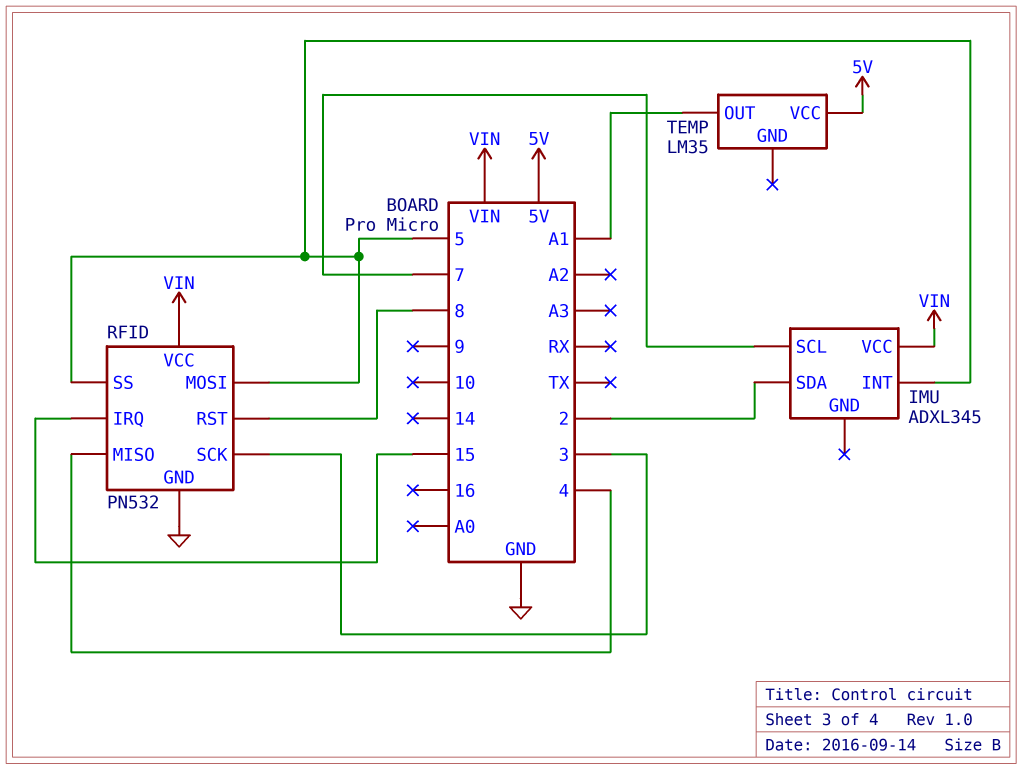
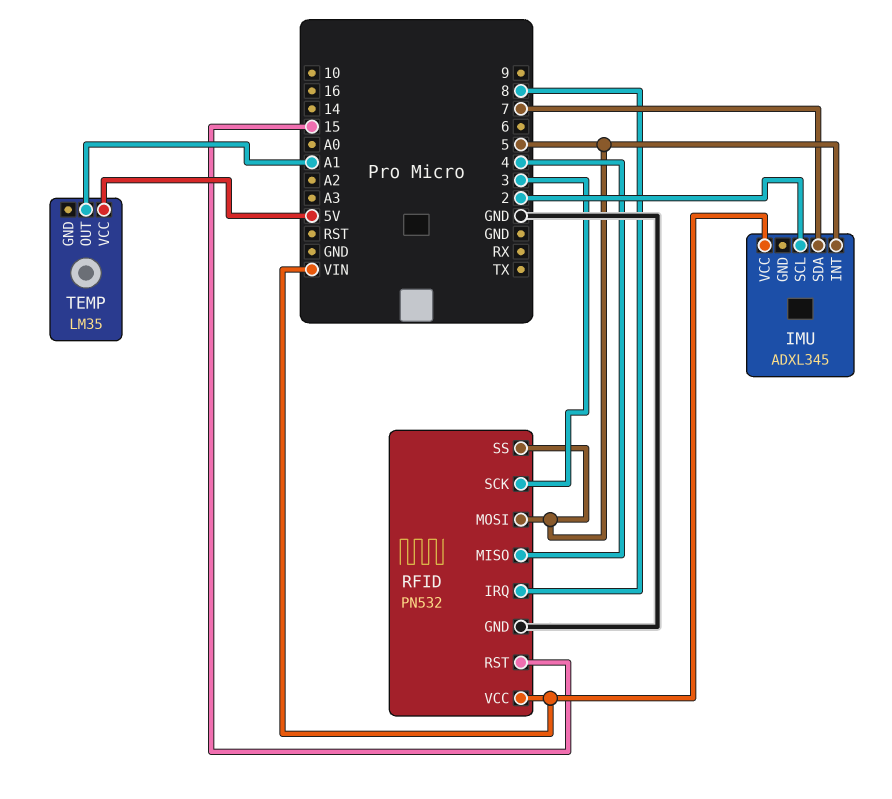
IMU pin SCL: 7 -> 2
IMU pin SDA: 2 -> 7
RFID pin IRQ: 15 -> 8
RFID pin RST: 8 -> 15

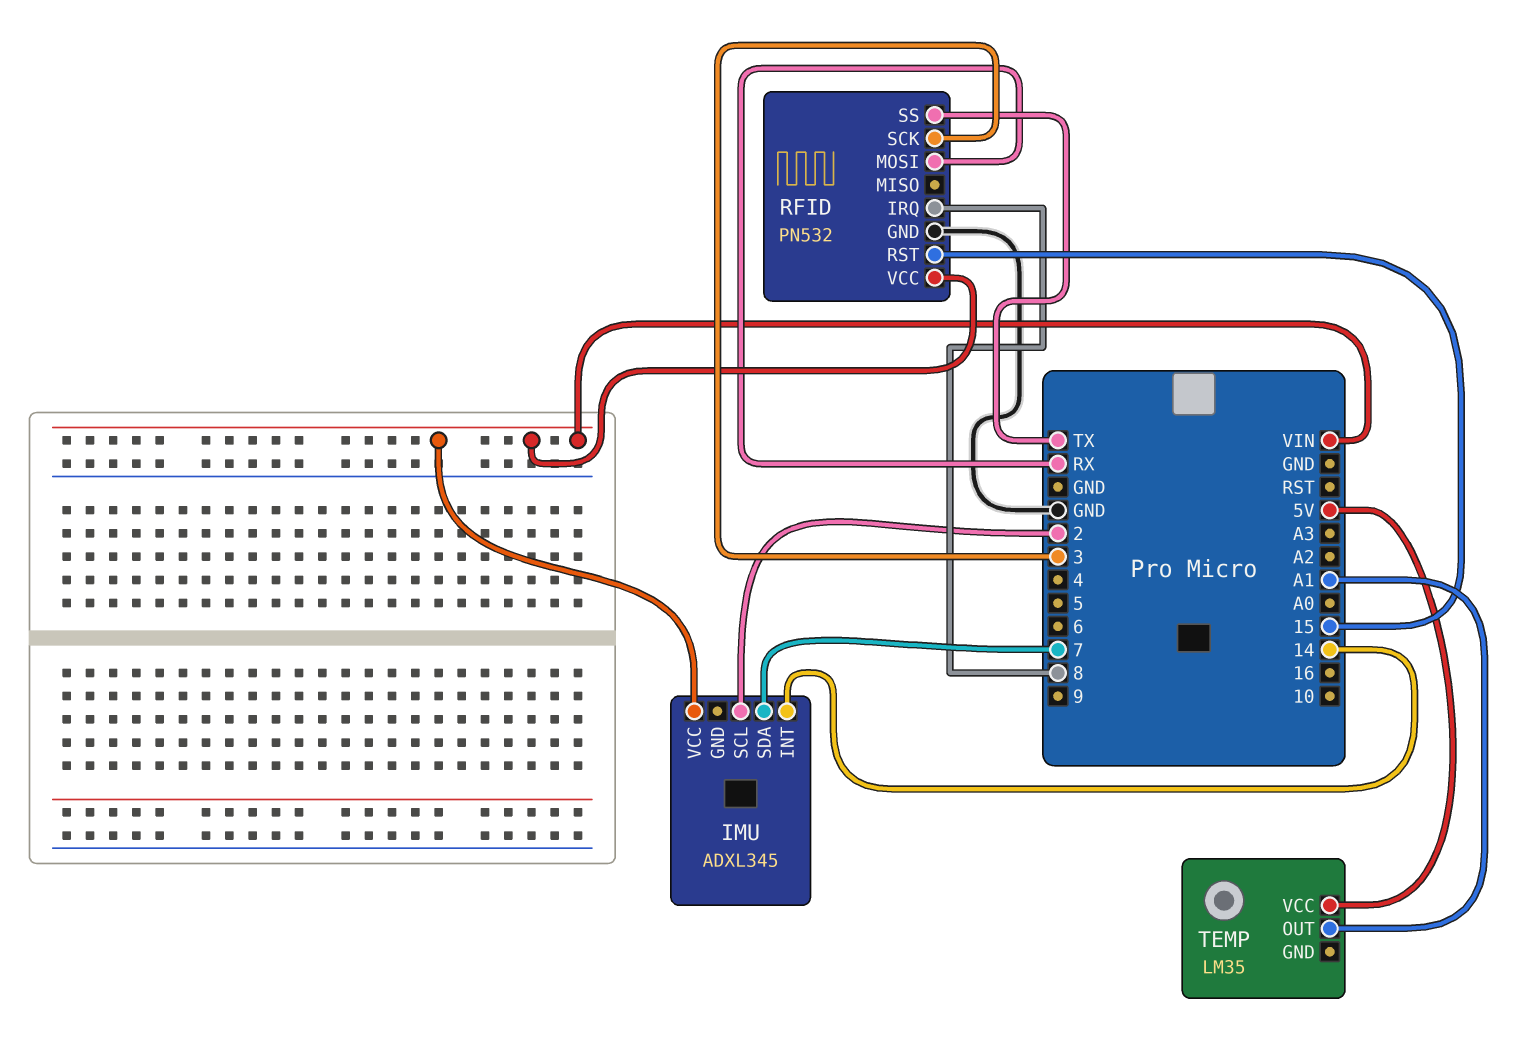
IMU pin INT: 5 -> 14
RFID pin MISO: 4 -> none
RFID pin MOSI: 5 -> RX
RFID pin SS: 5 -> TX

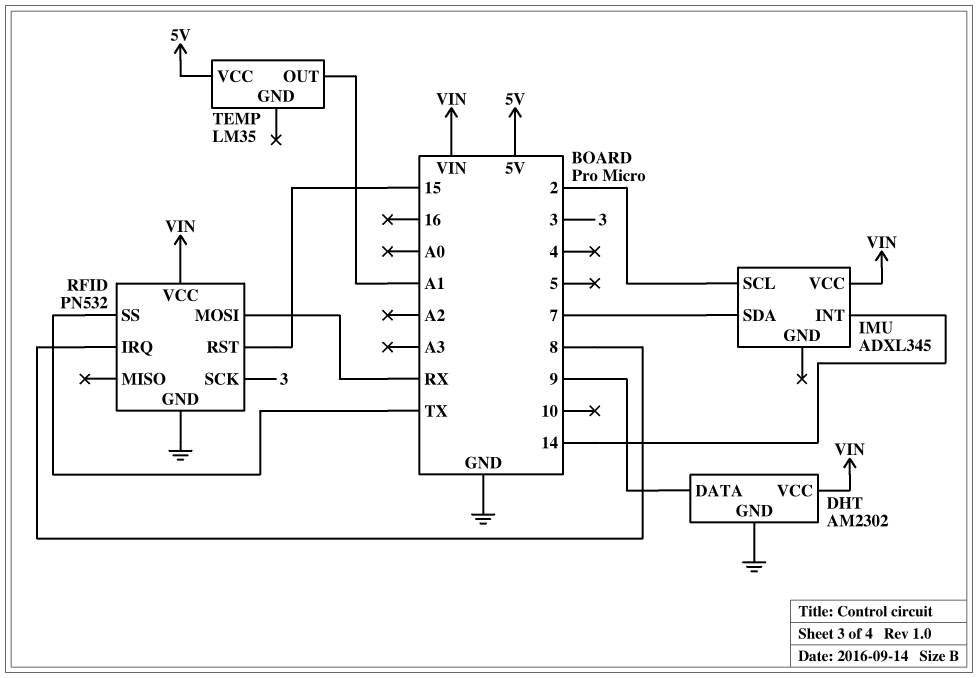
DHT: none -> AM2302
DHT pin DATA: none -> 9
DHT pin GND: none -> GND
DHT pin VCC: none -> VIN

